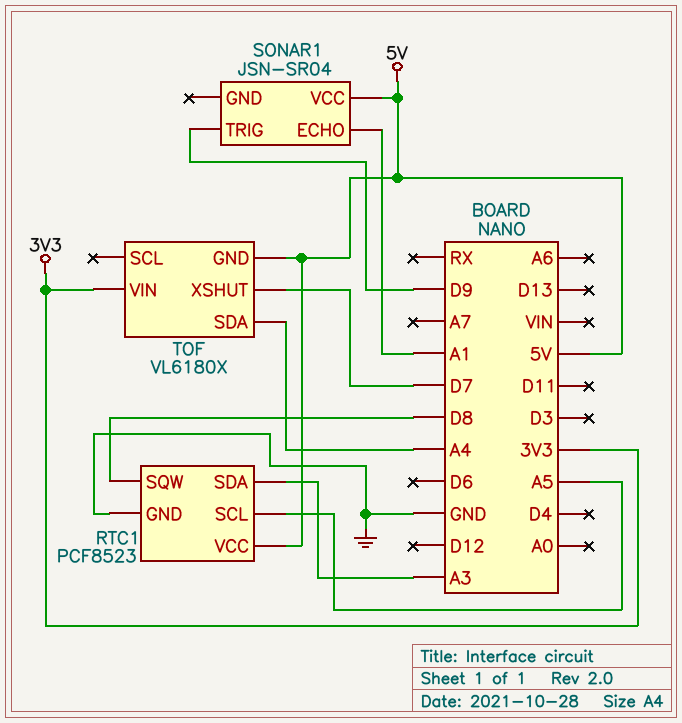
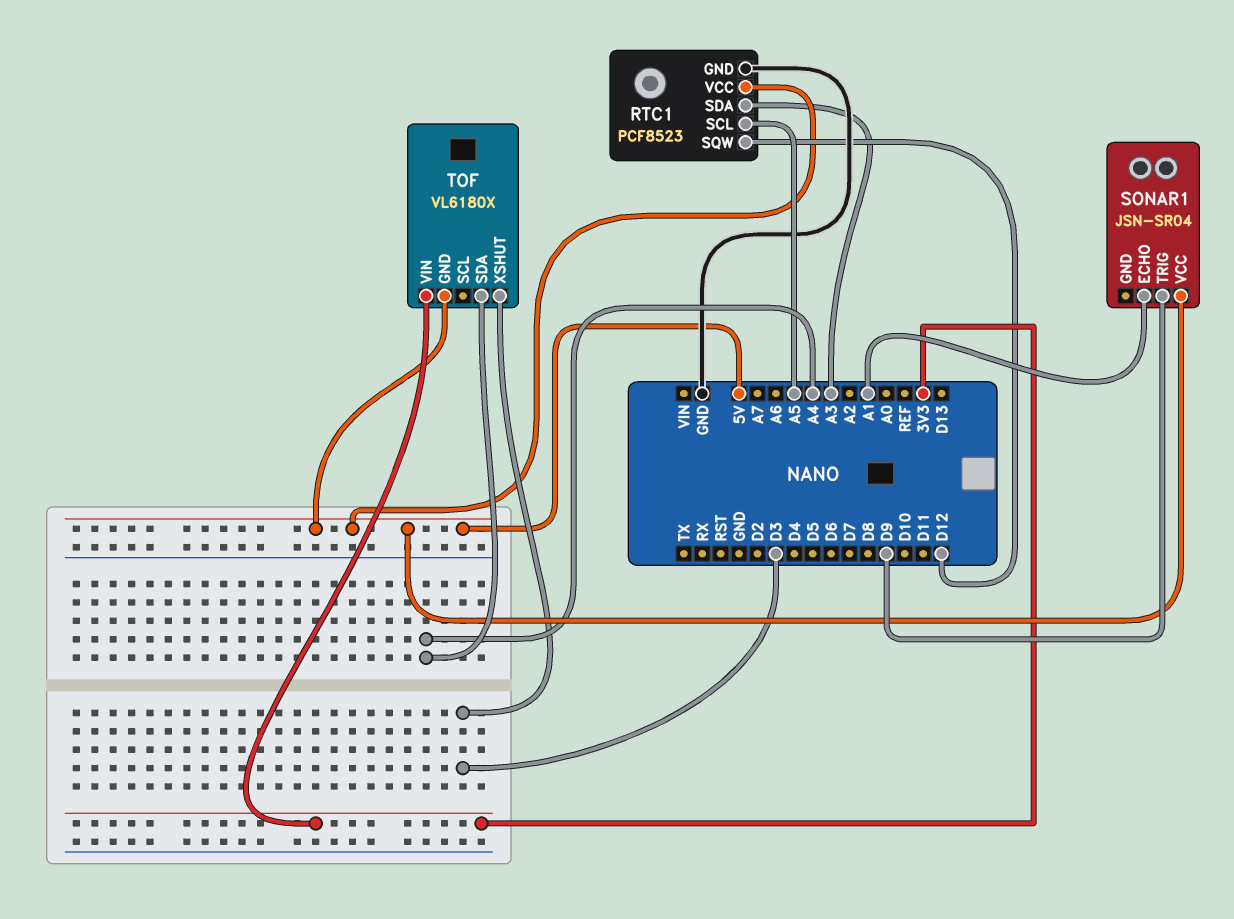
RTC1 pin SQW: D8 -> D12
TOF pin XSHUT: D7 -> D3

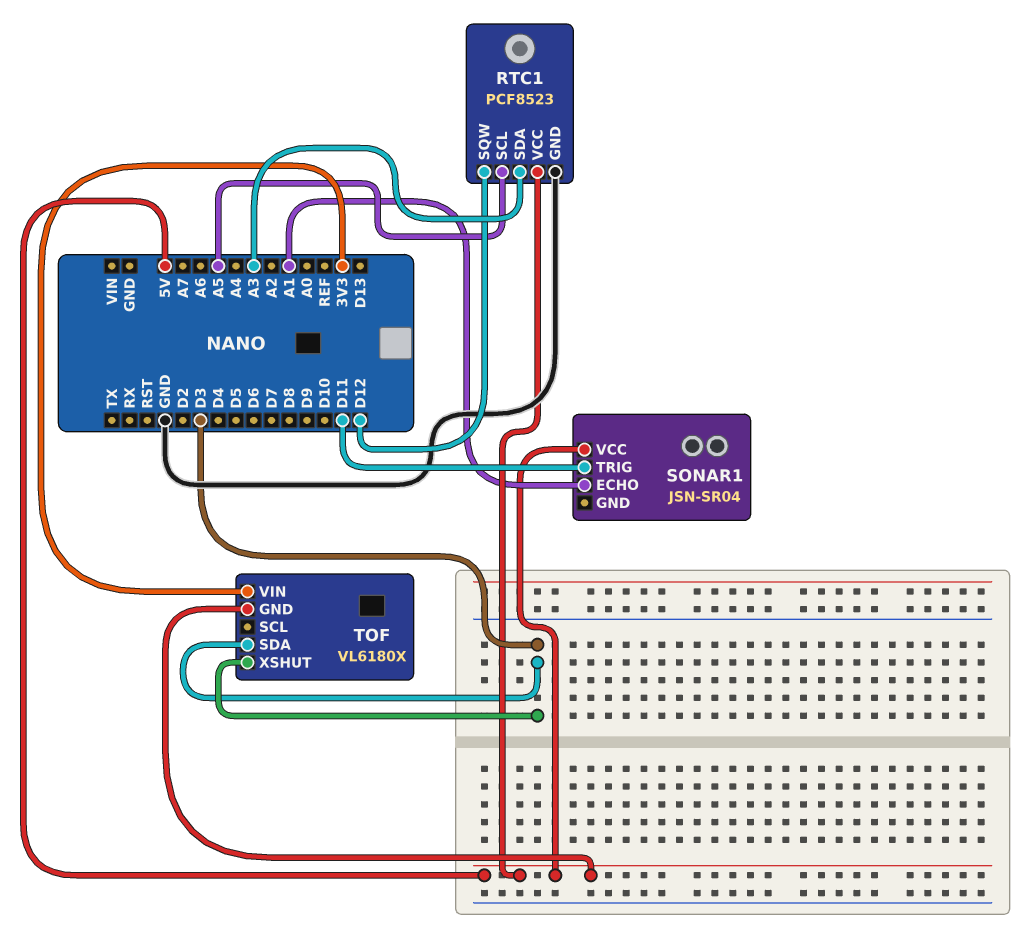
SONAR1 pin TRIG: D9 -> D11
TOF pin SDA: A4 -> D3

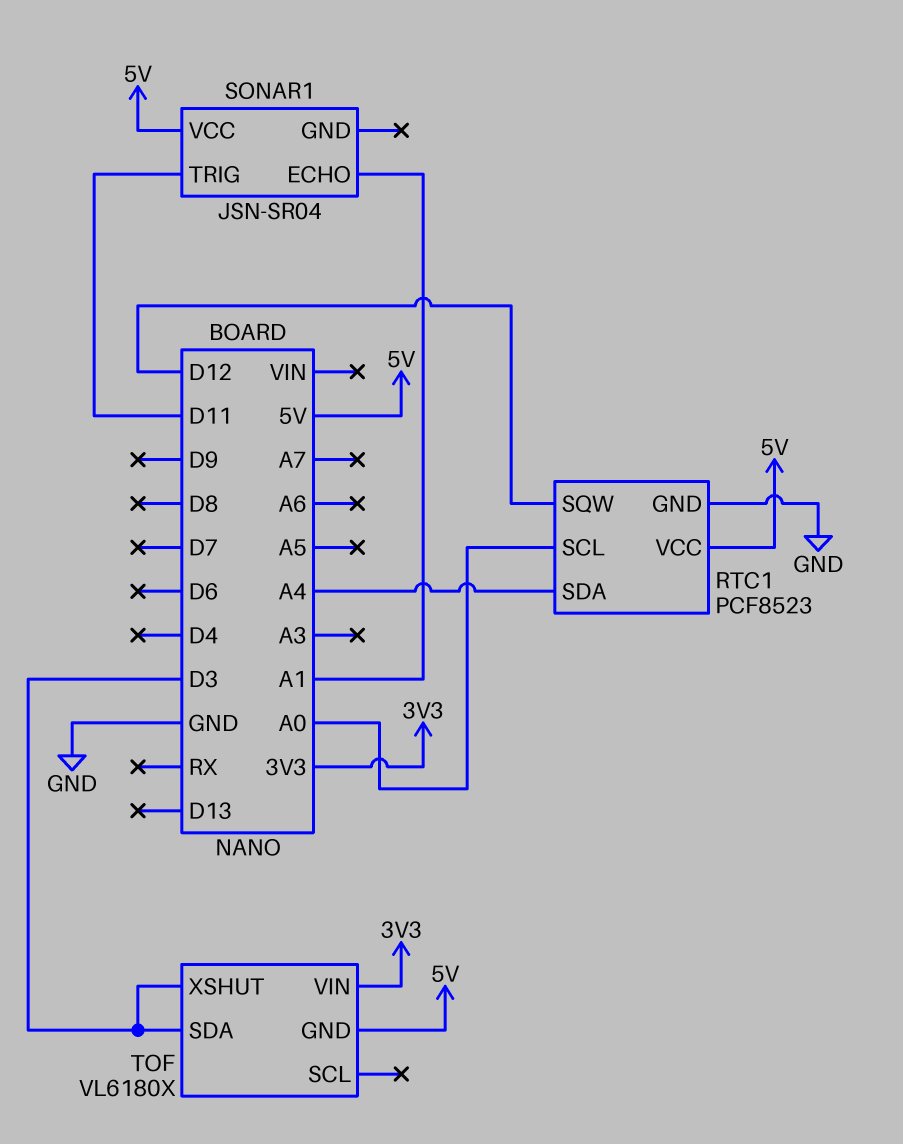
RTC1 pin SCL: A5 -> A0
RTC1 pin SDA: A3 -> A4

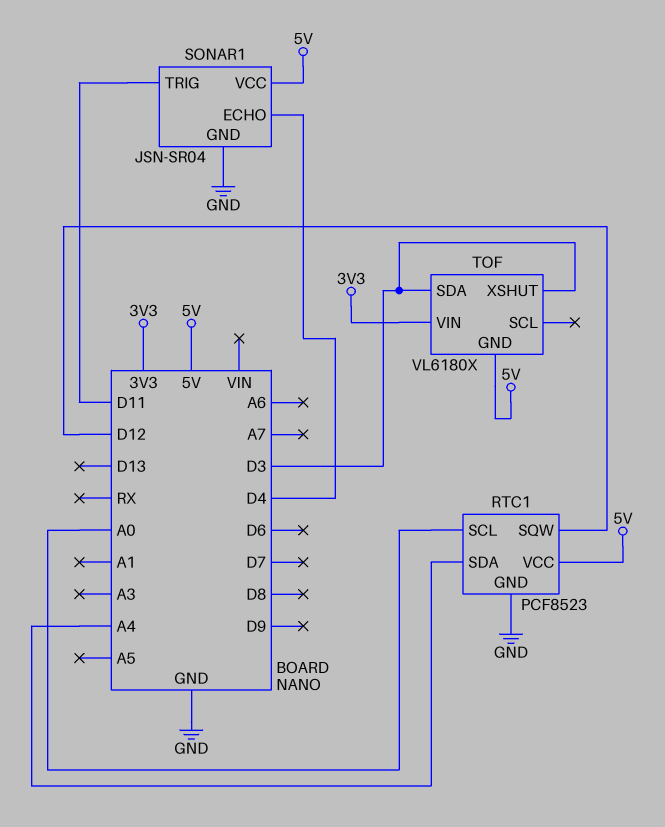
SONAR1 pin ECHO: A1 -> D4
SONAR1 pin GND: none -> GND

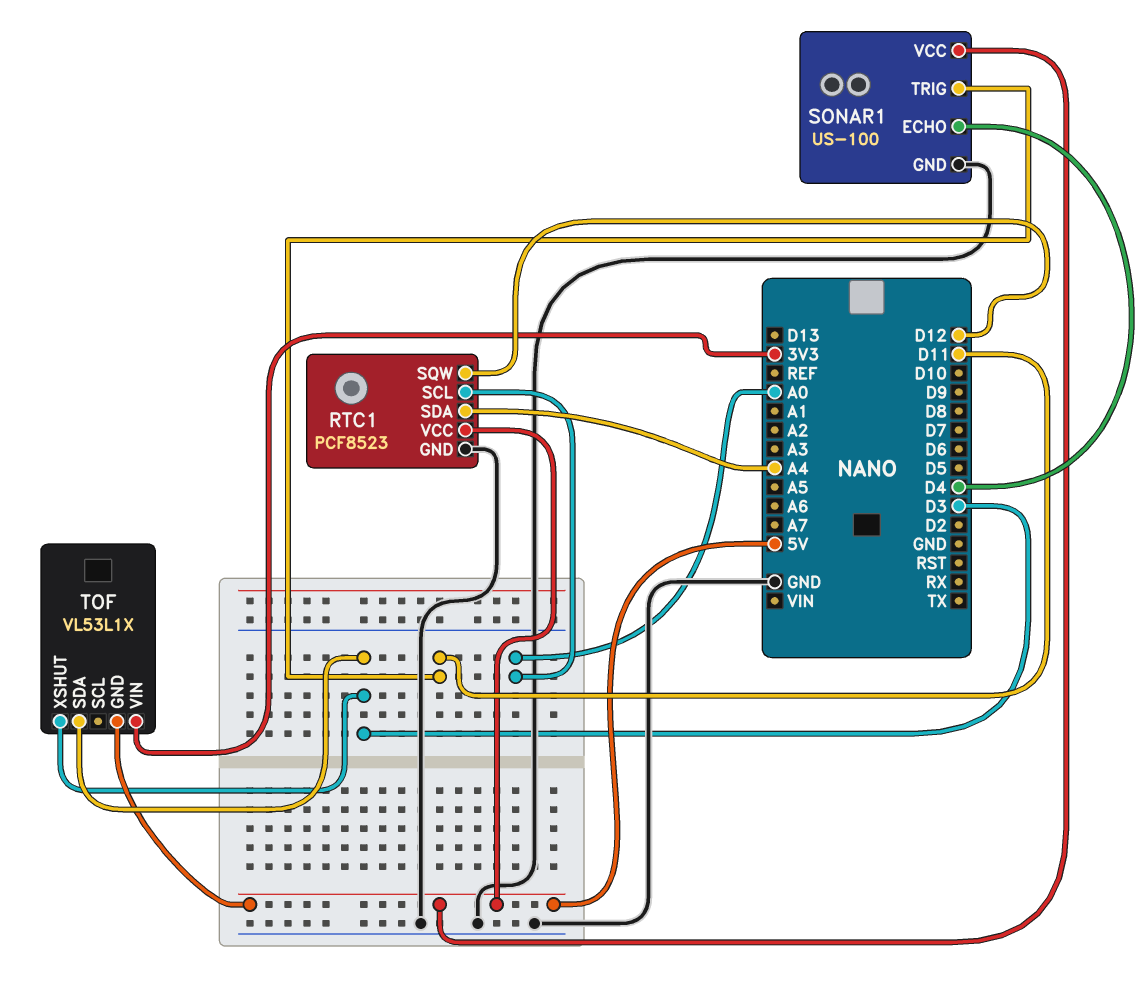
SONAR1: JSN-SR04 -> US-100
TOF: VL6180X -> VL53L1X

